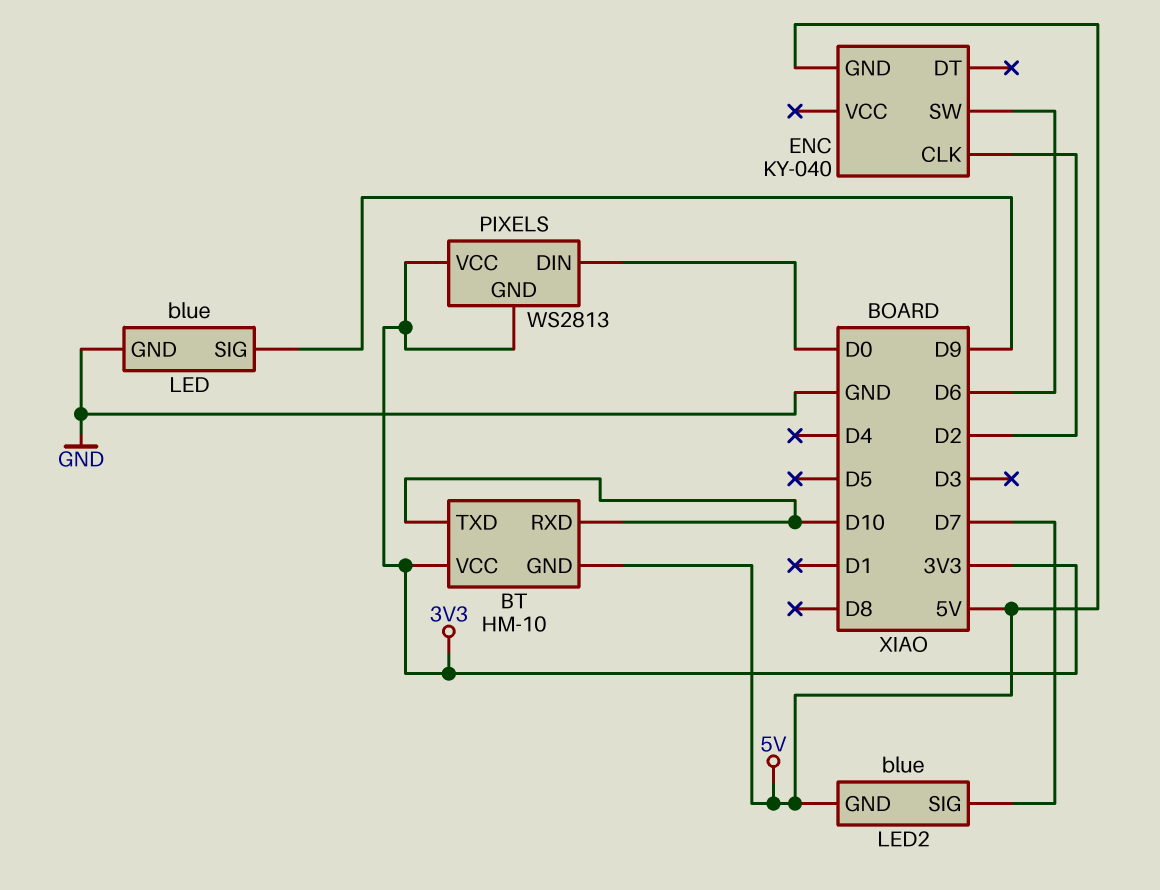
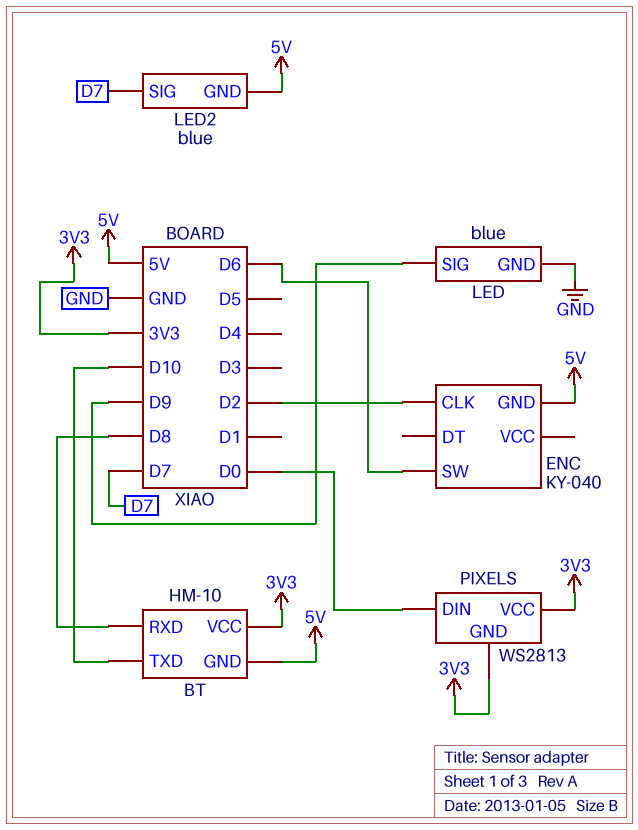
BT pin RXD: D10 -> D8

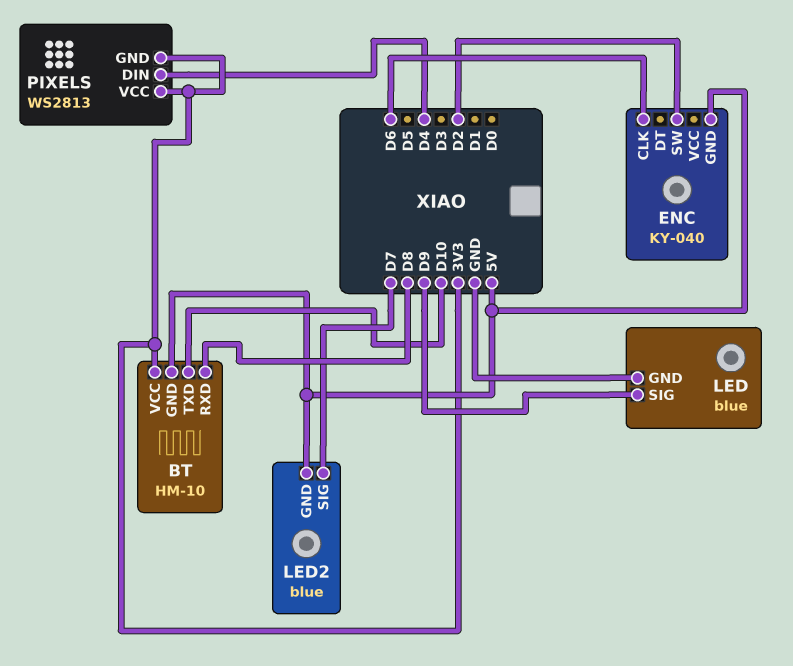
ENC pin CLK: D2 -> D6
ENC pin SW: D6 -> D2
PIXELS pin DIN: D0 -> D4

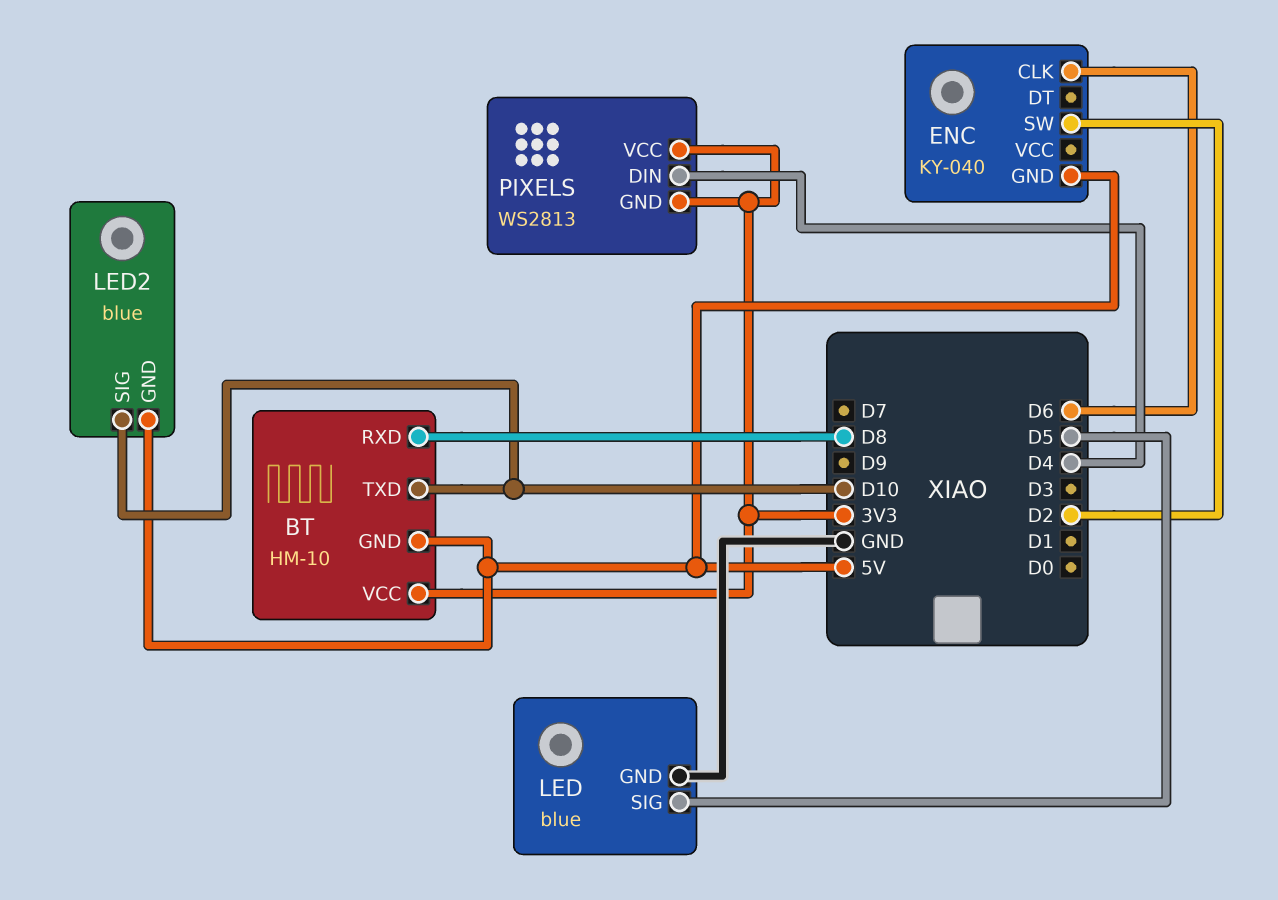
LED pin SIG: D9 -> D5
LED2 pin SIG: D7 -> D10

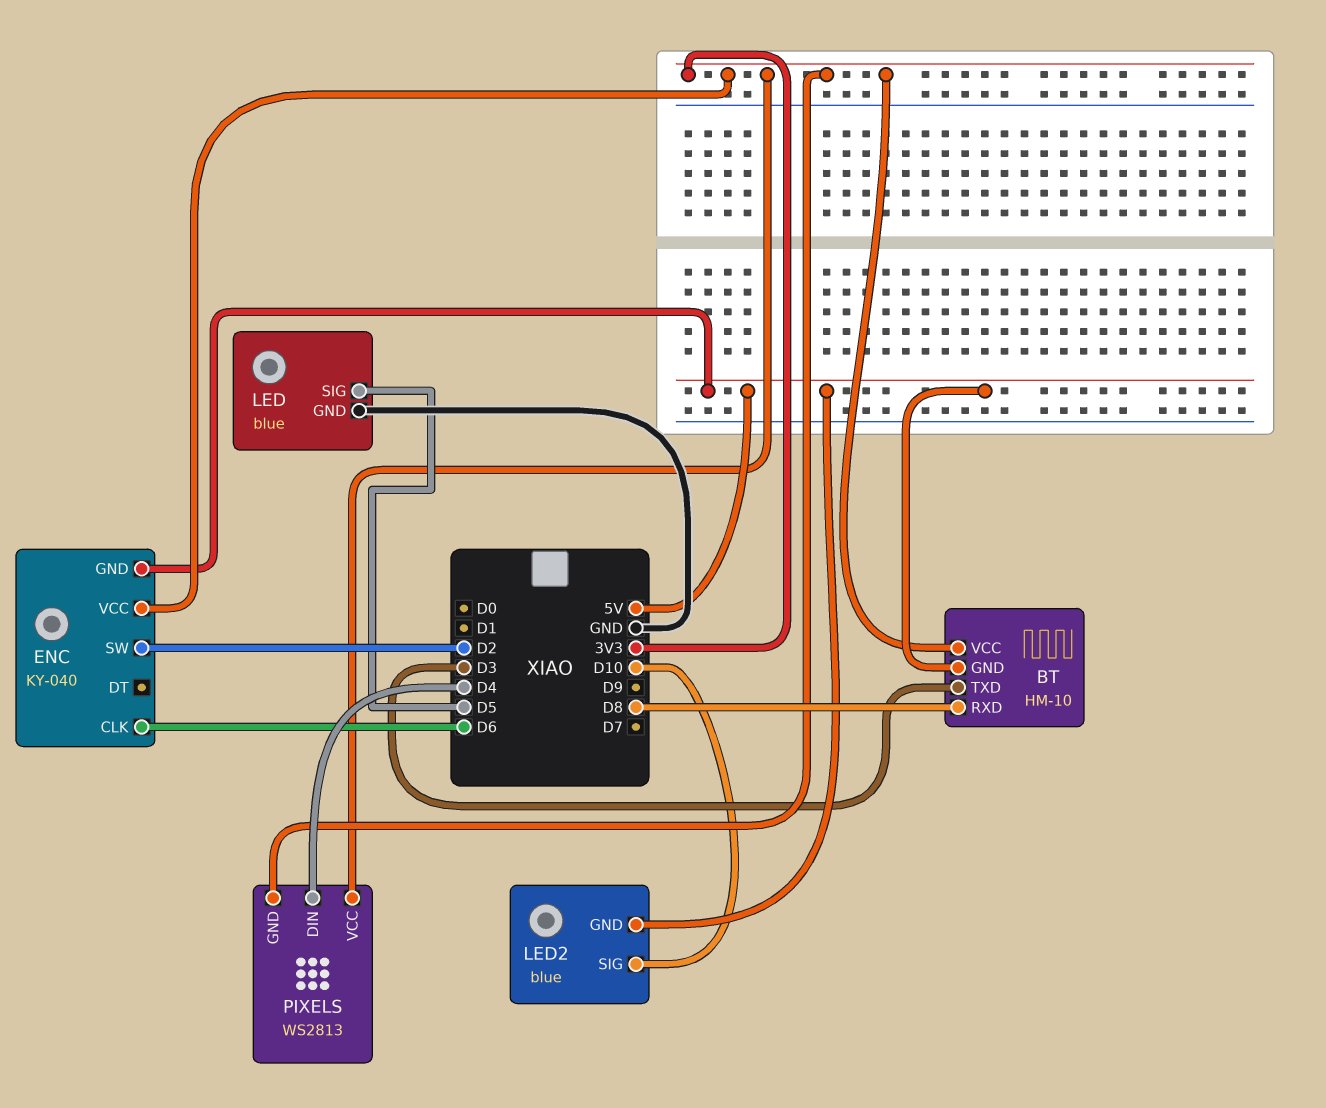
BT pin TXD: D10 -> D3
ENC pin VCC: none -> 3V3

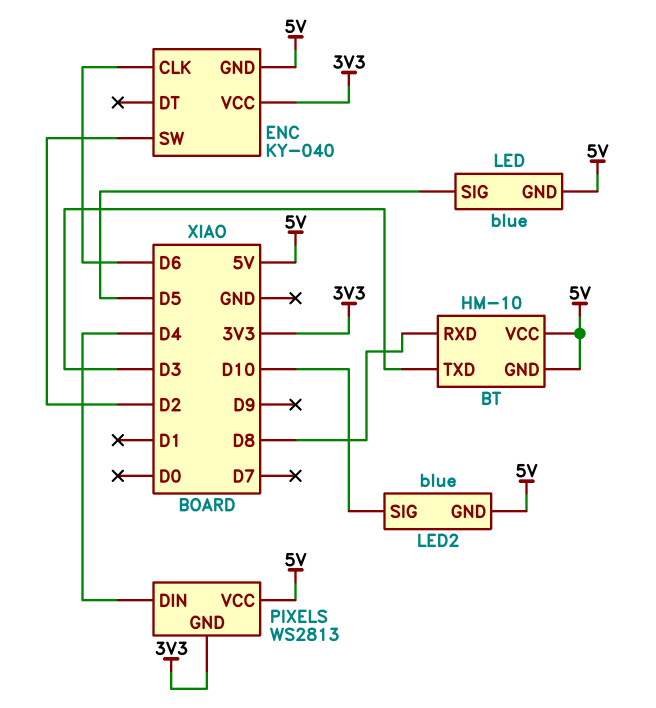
BT pin VCC: 3V3 -> 5V
LED pin GND: GND -> 5V
PIXELS pin VCC: 3V3 -> 5V

